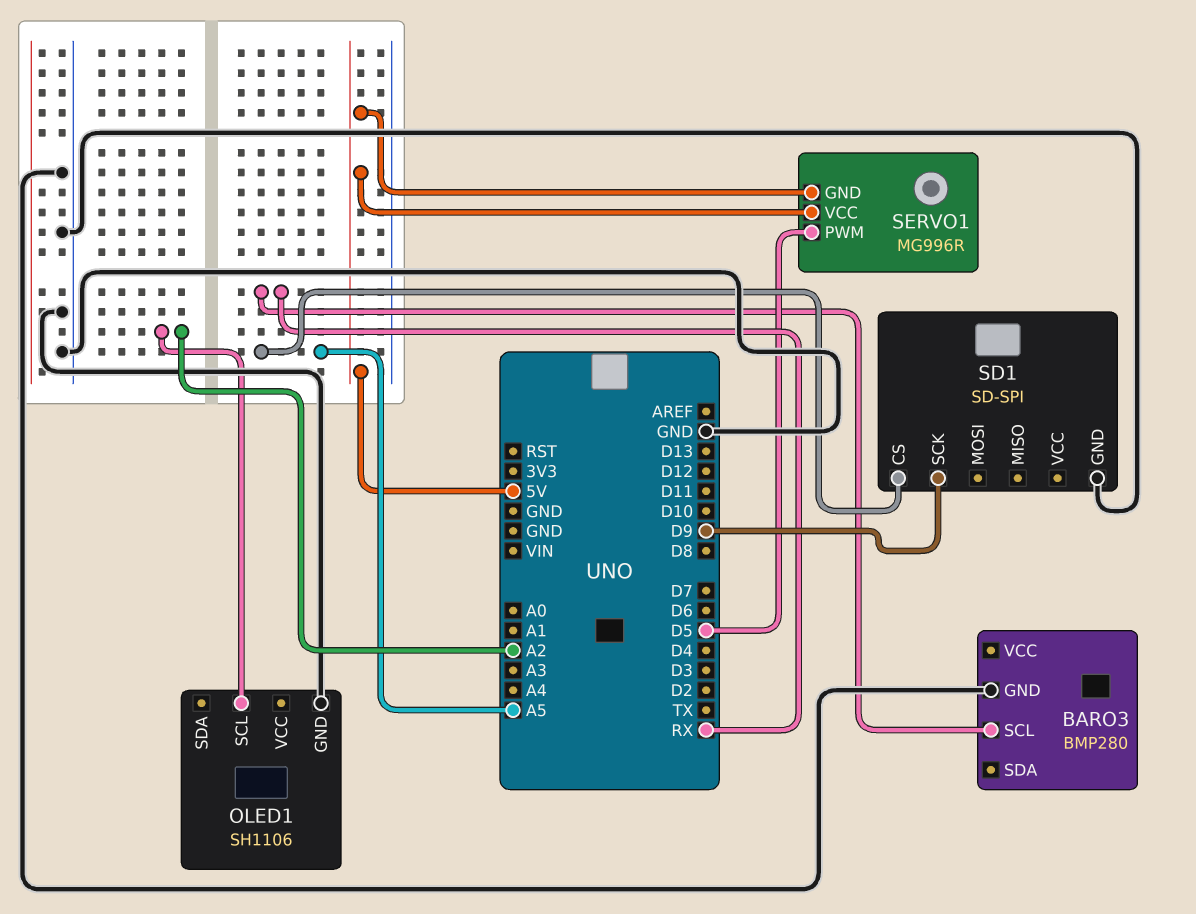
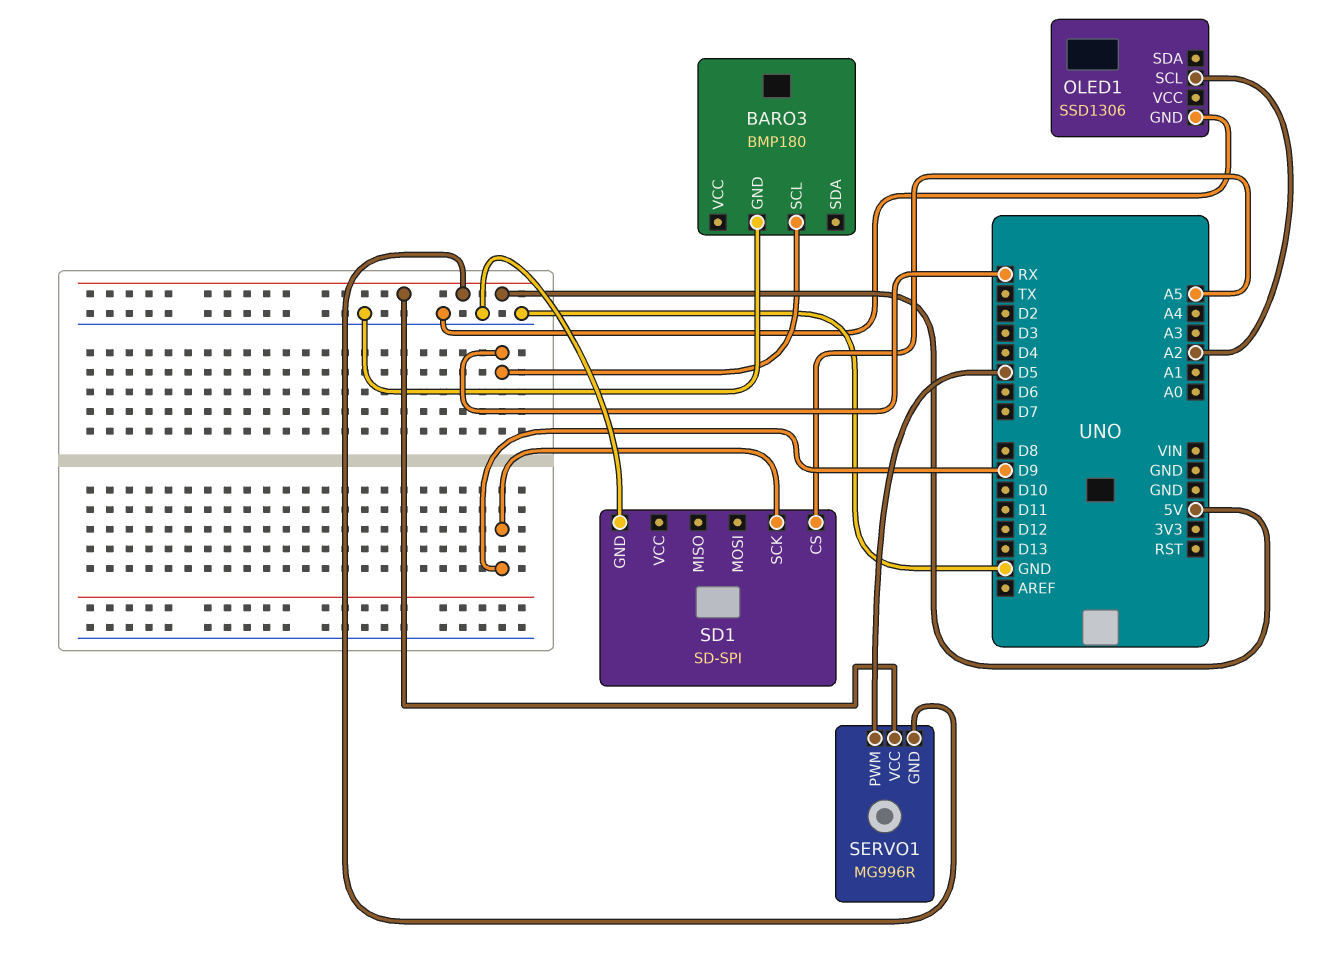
BARO3: BMP280 -> BMP180
OLED1: SH1106 -> SSD1306

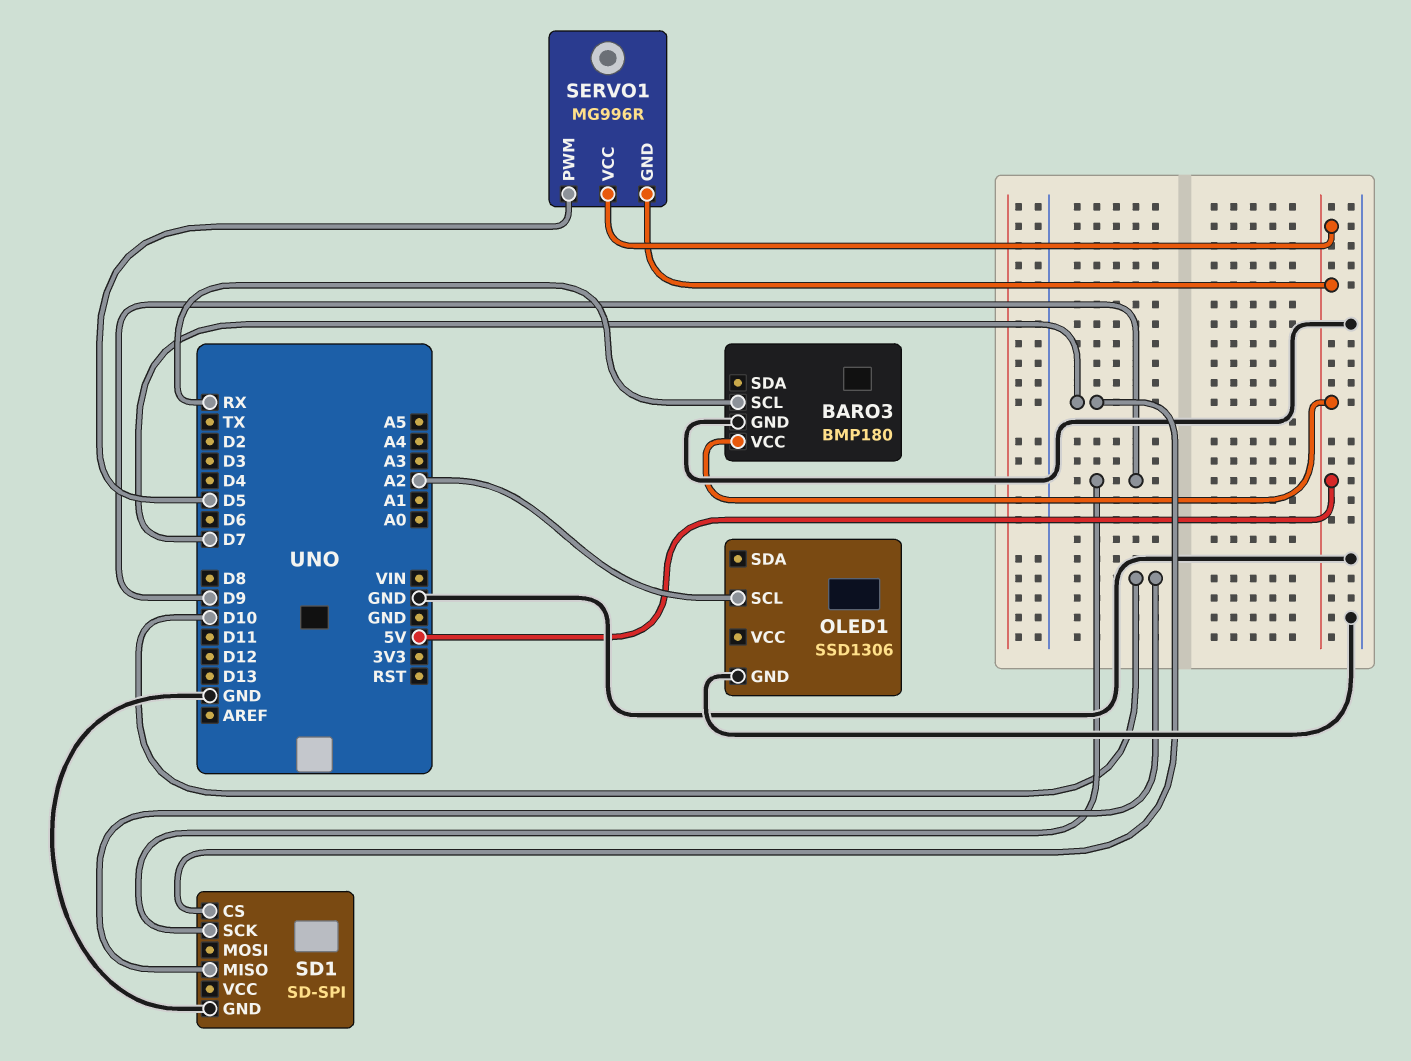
BARO3 pin VCC: none -> 5V
SD1 pin CS: A5 -> D7
SD1 pin MISO: none -> D10

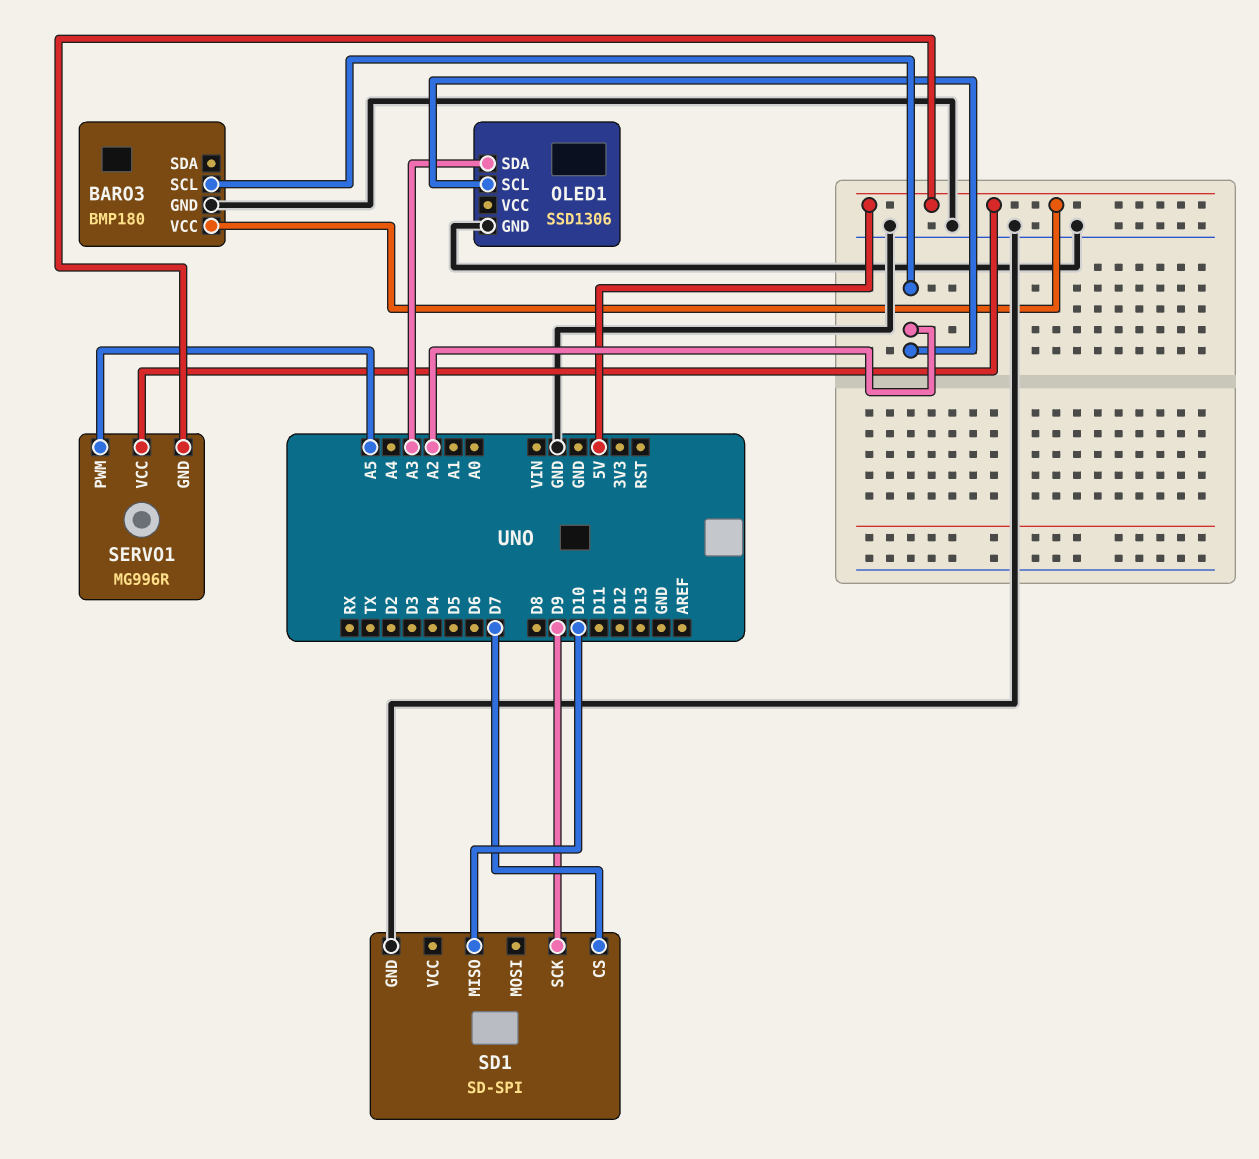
BARO3 pin SCL: RX -> A2
OLED1 pin SDA: none -> A3
SERVO1 pin PWM: D5 -> A5

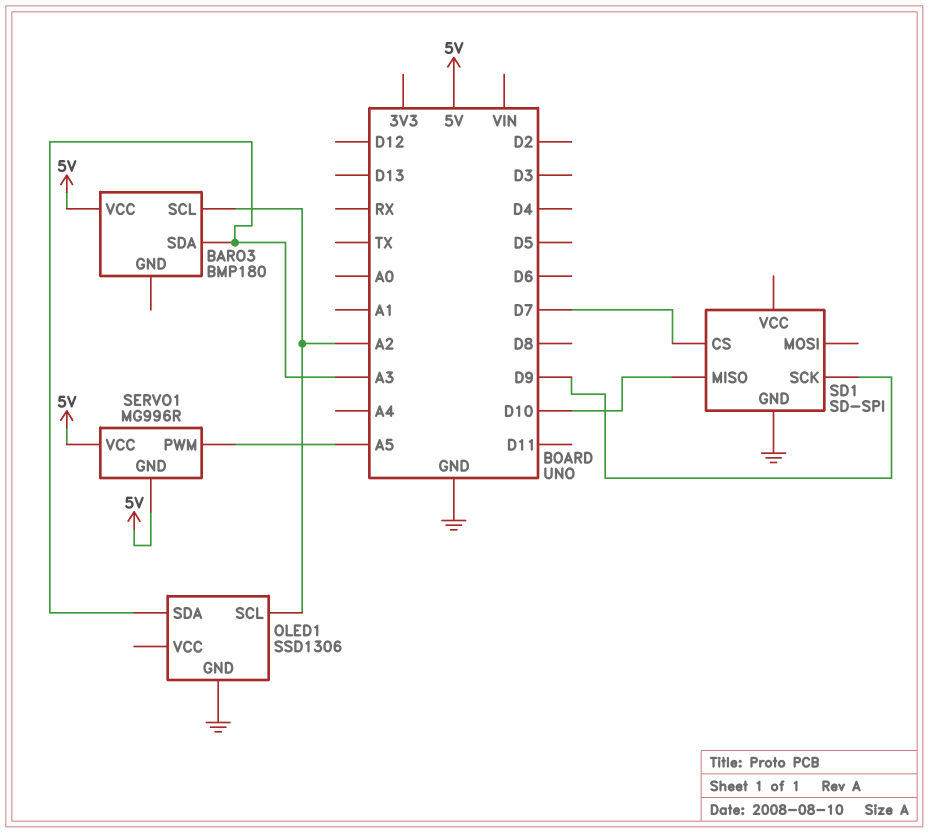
BARO3 pin GND: GND -> none
BARO3 pin SDA: none -> A3

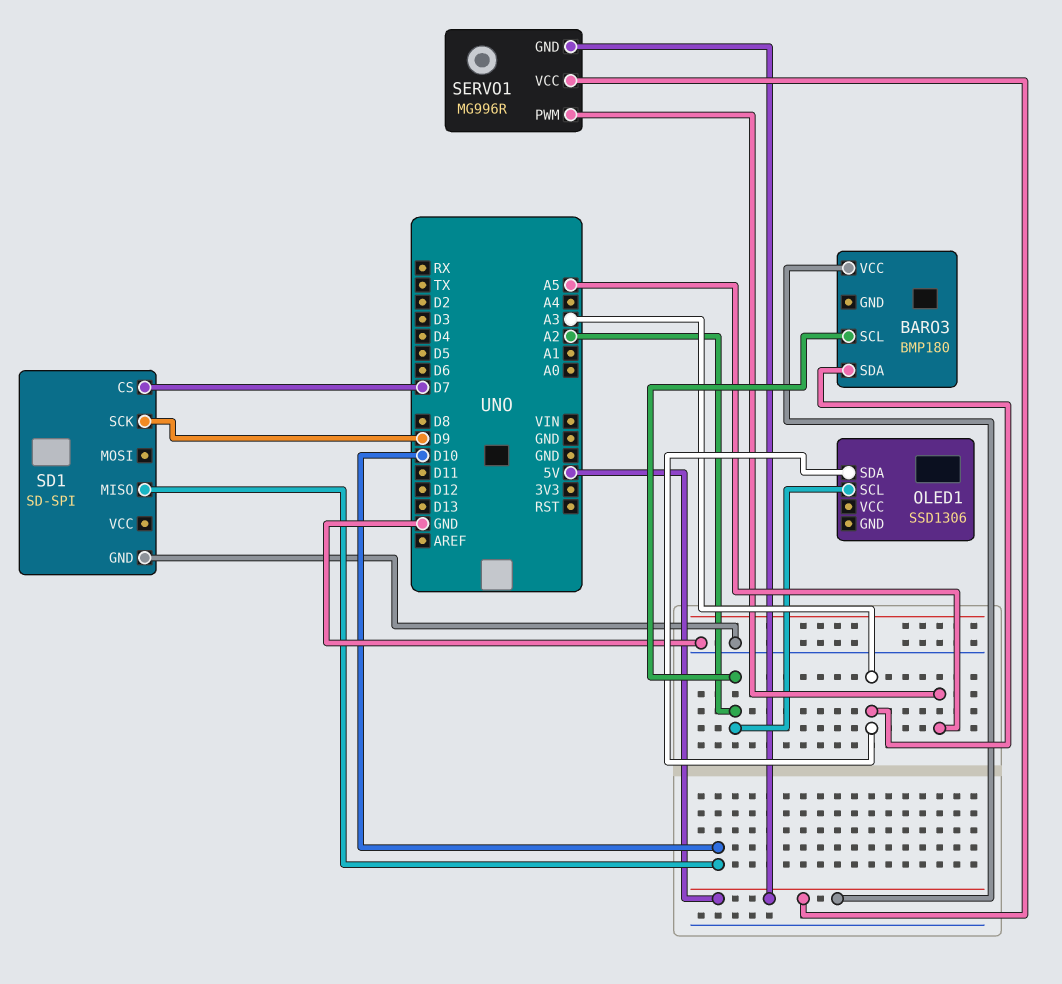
OLED1 pin GND: GND -> none

